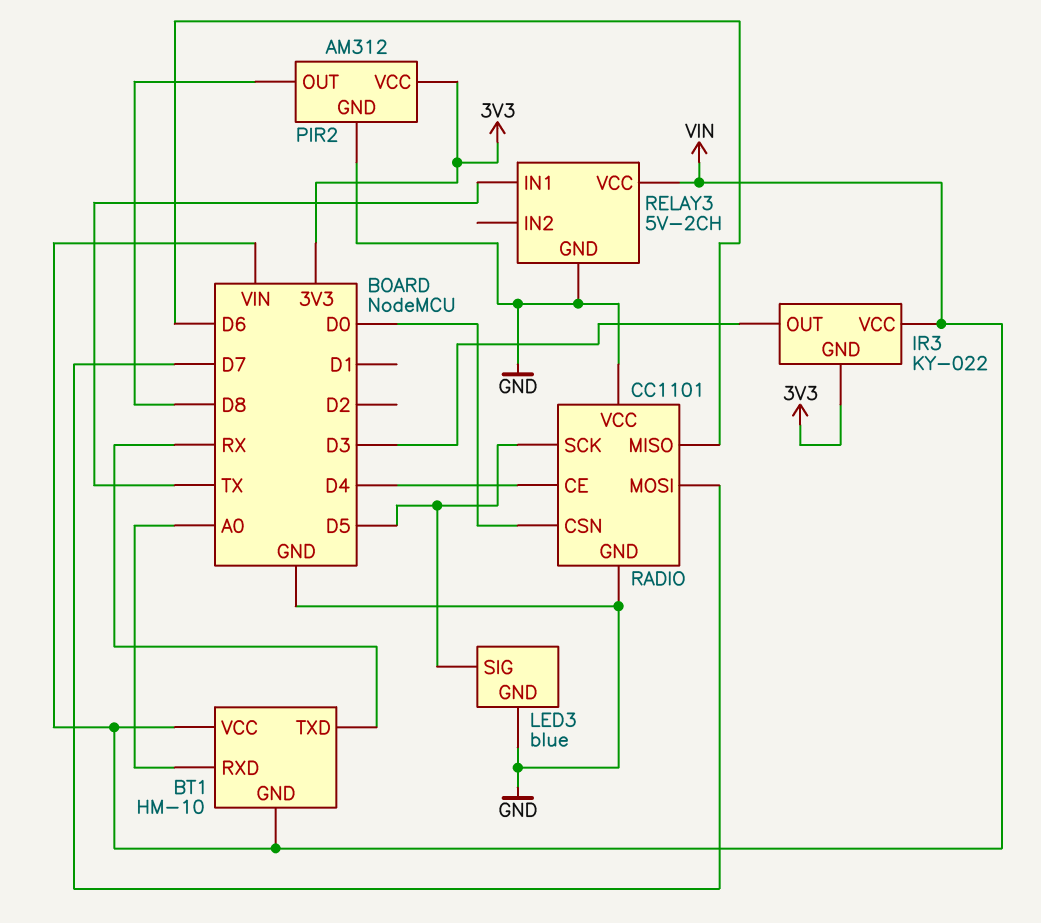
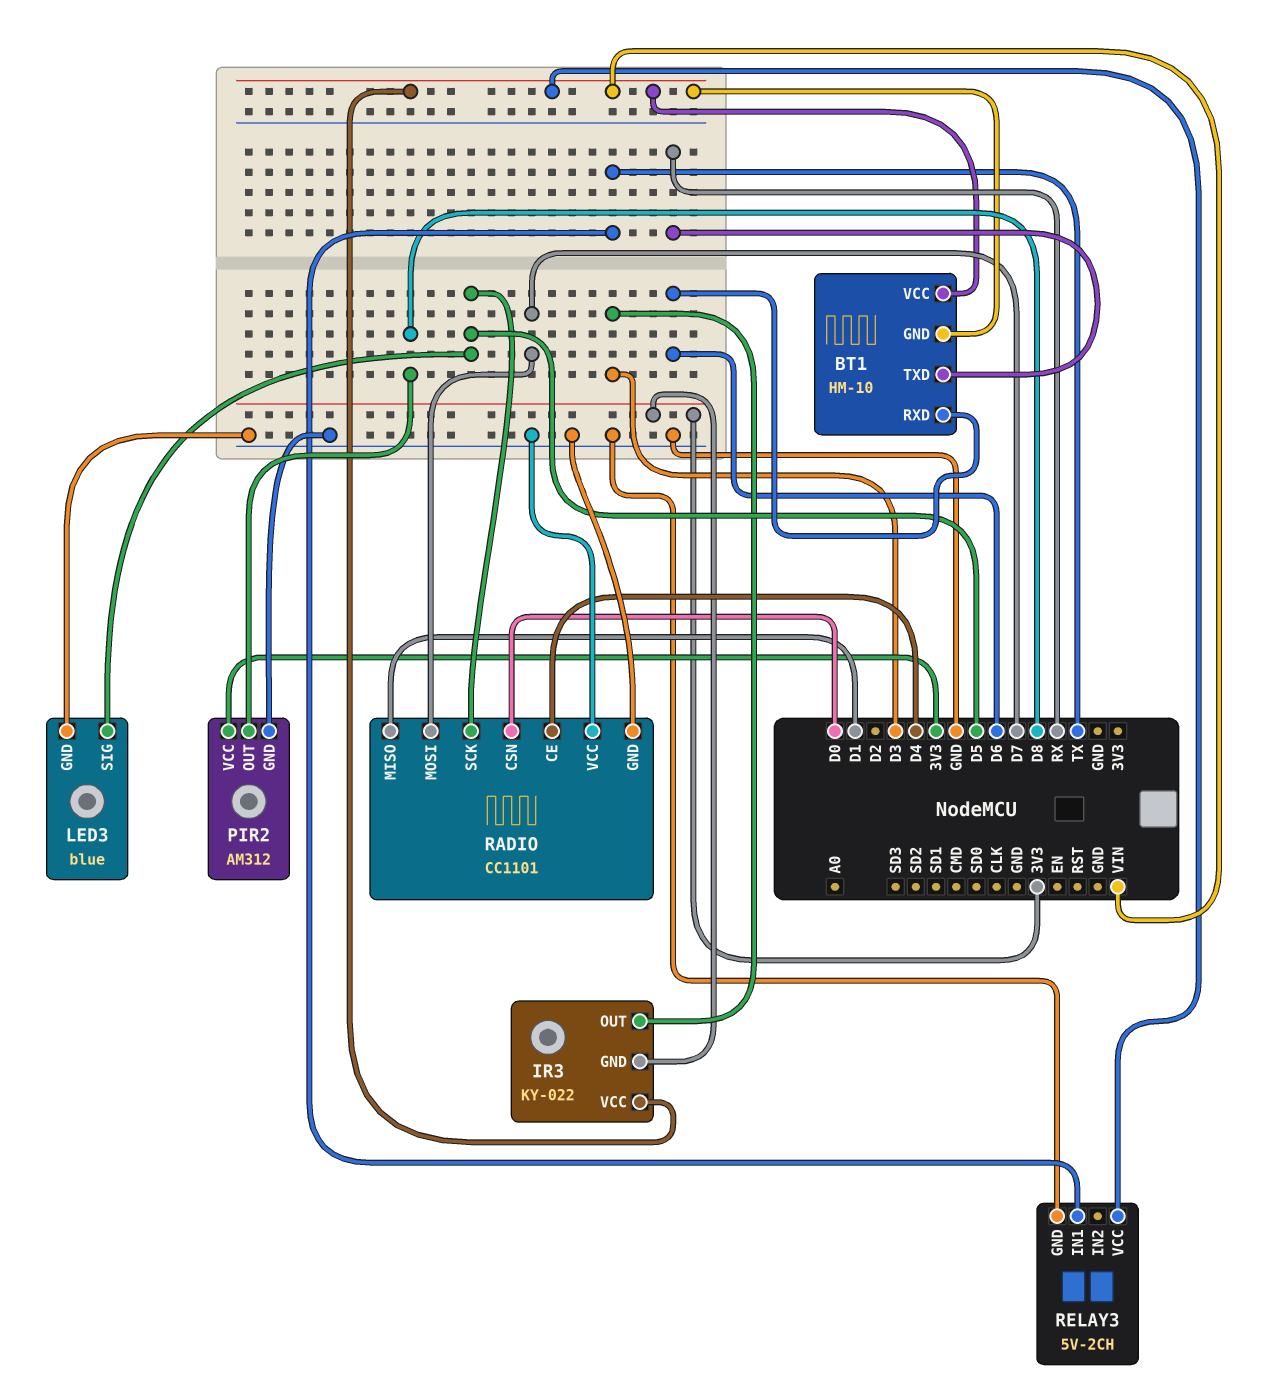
BT1 pin RXD: A0 -> D6
RADIO pin MISO: D6 -> D1

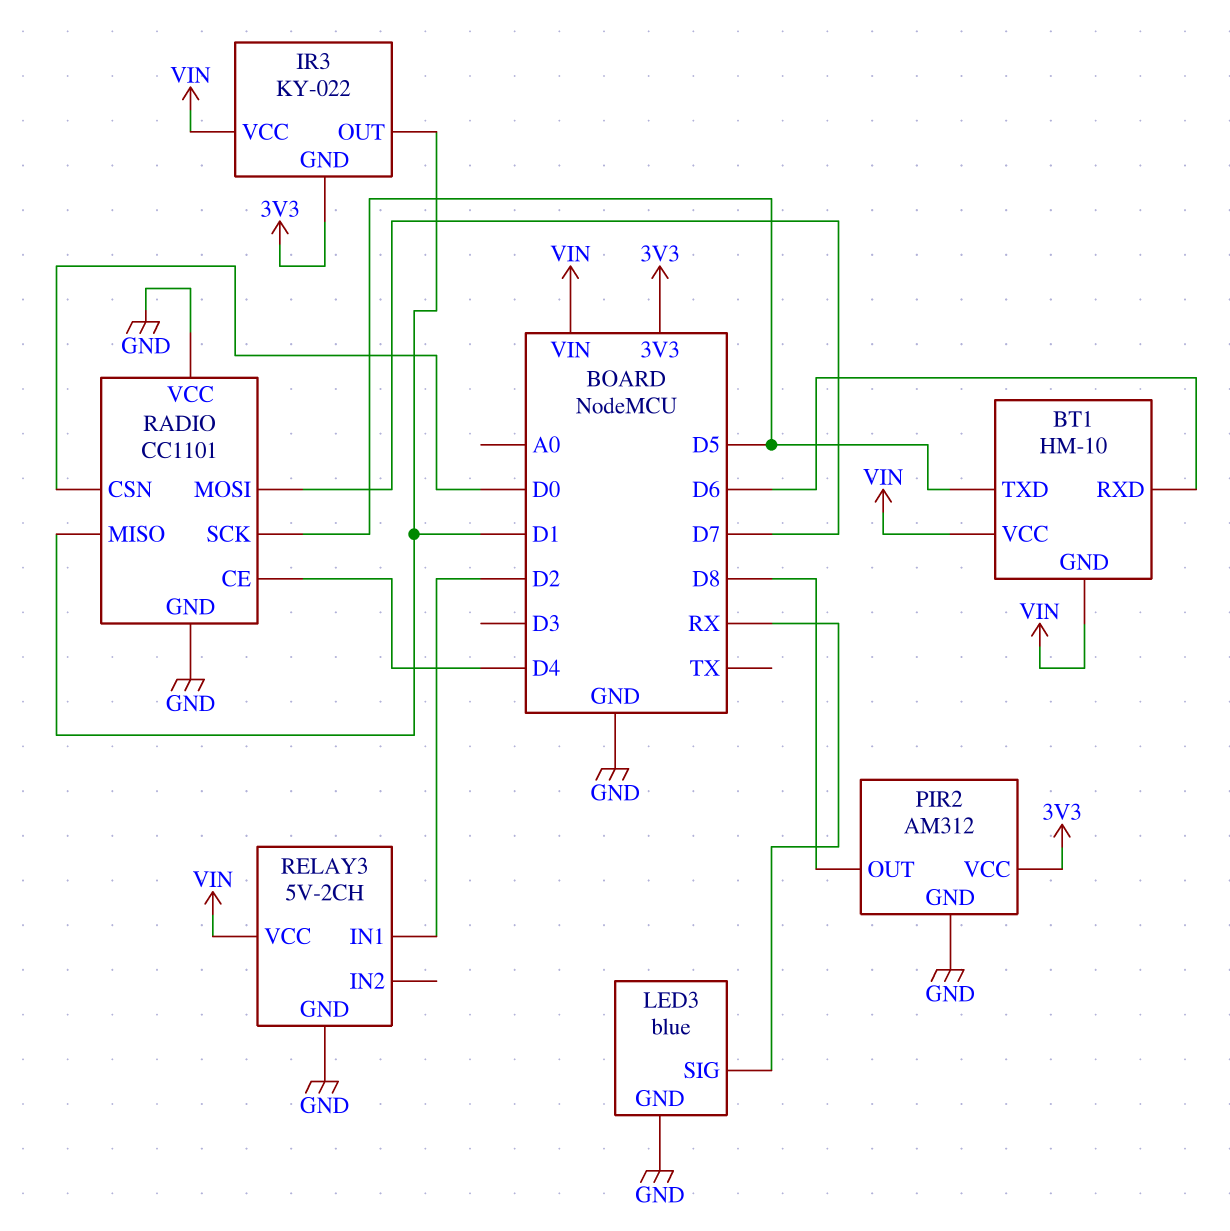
BT1 pin TXD: RX -> D5
IR3 pin OUT: D3 -> D1
LED3 pin SIG: D5 -> RX
RELAY3 pin IN1: TX -> D2

